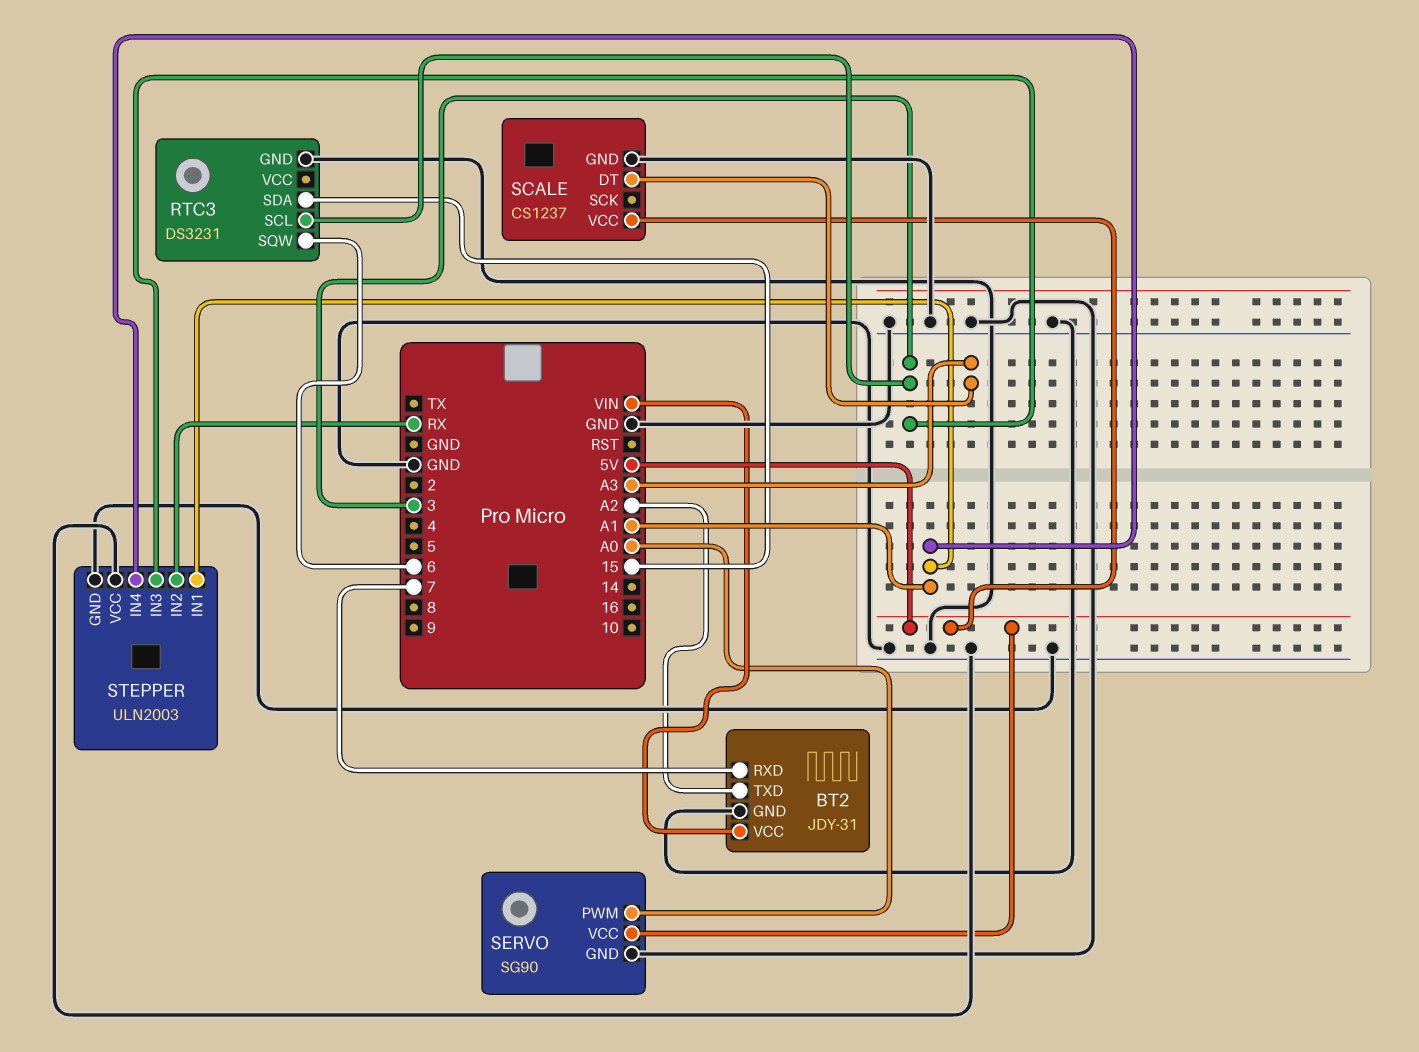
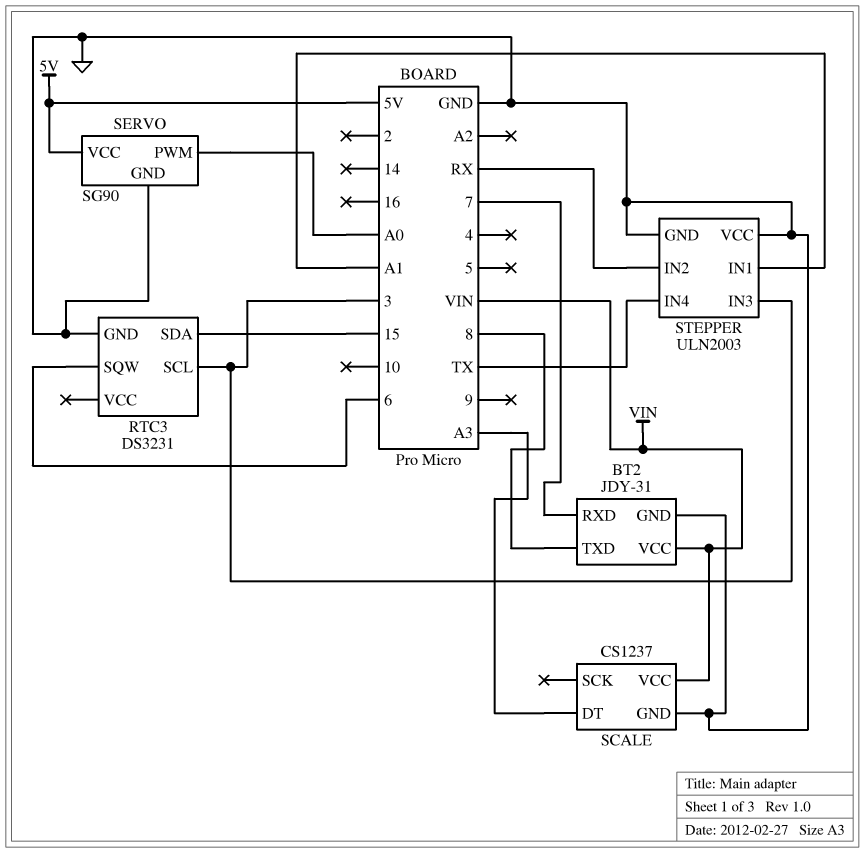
BT2 pin TXD: A2 -> 8
SCALE pin VCC: 5V -> VIN
STEPPER pin IN4: A1 -> TX

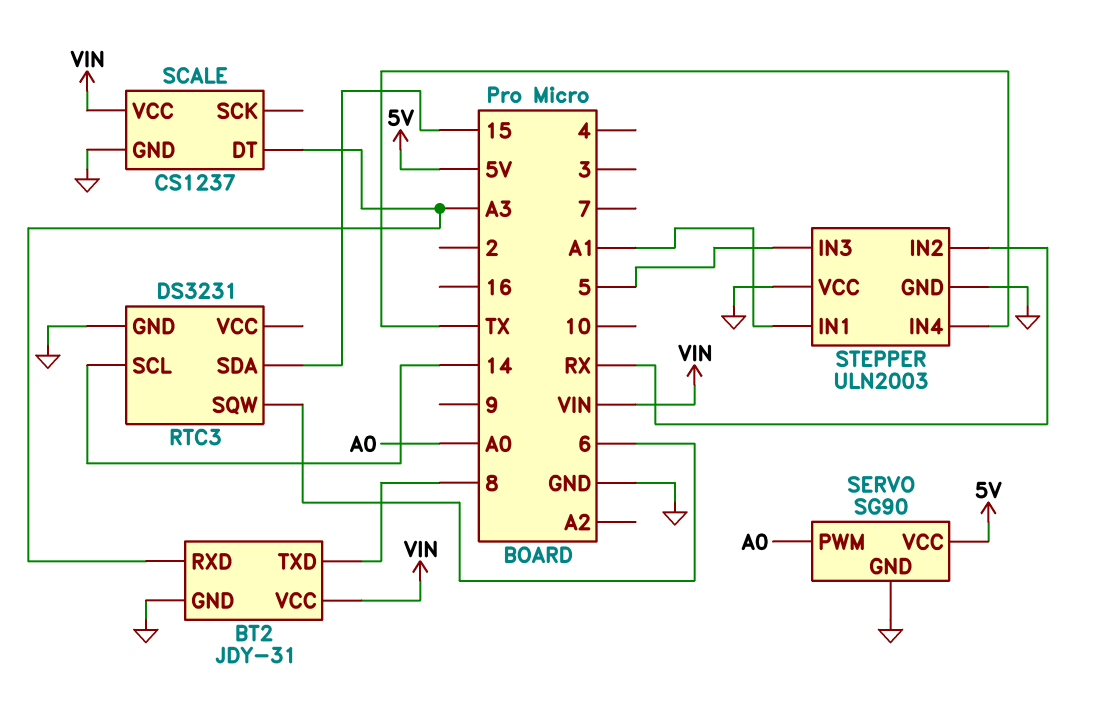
BT2 pin RXD: 7 -> A3
RTC3 pin SCL: 3 -> 14
STEPPER pin IN3: 3 -> 5

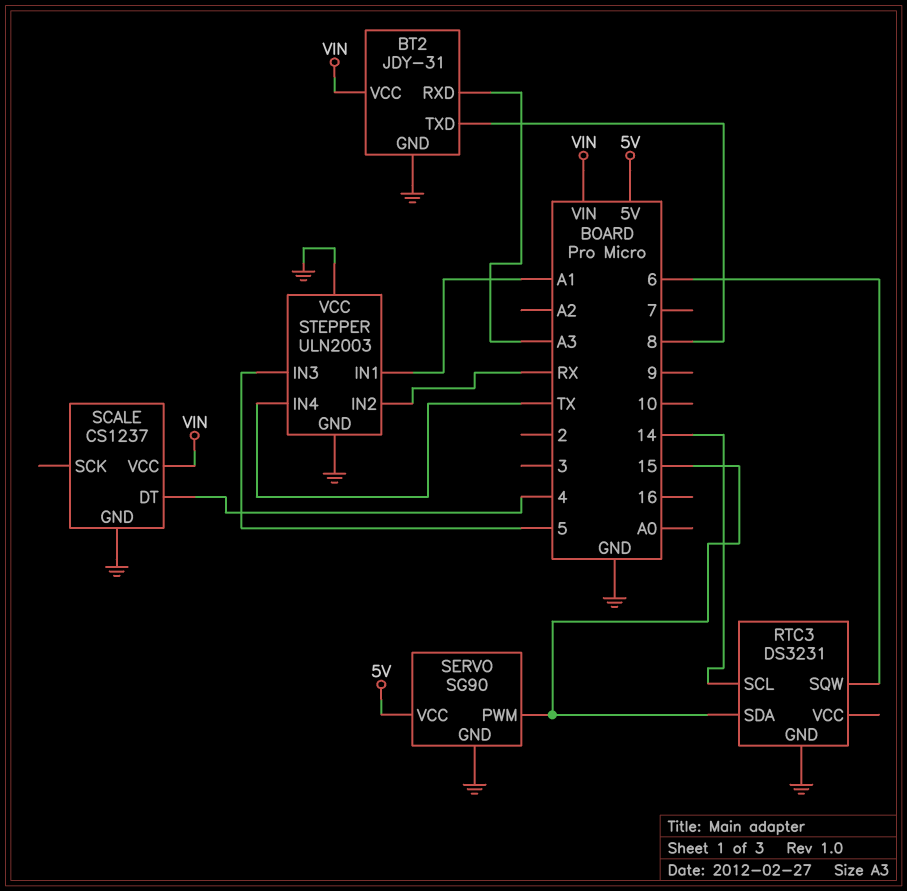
SCALE pin DT: A3 -> 4
SERVO pin PWM: A0 -> 15

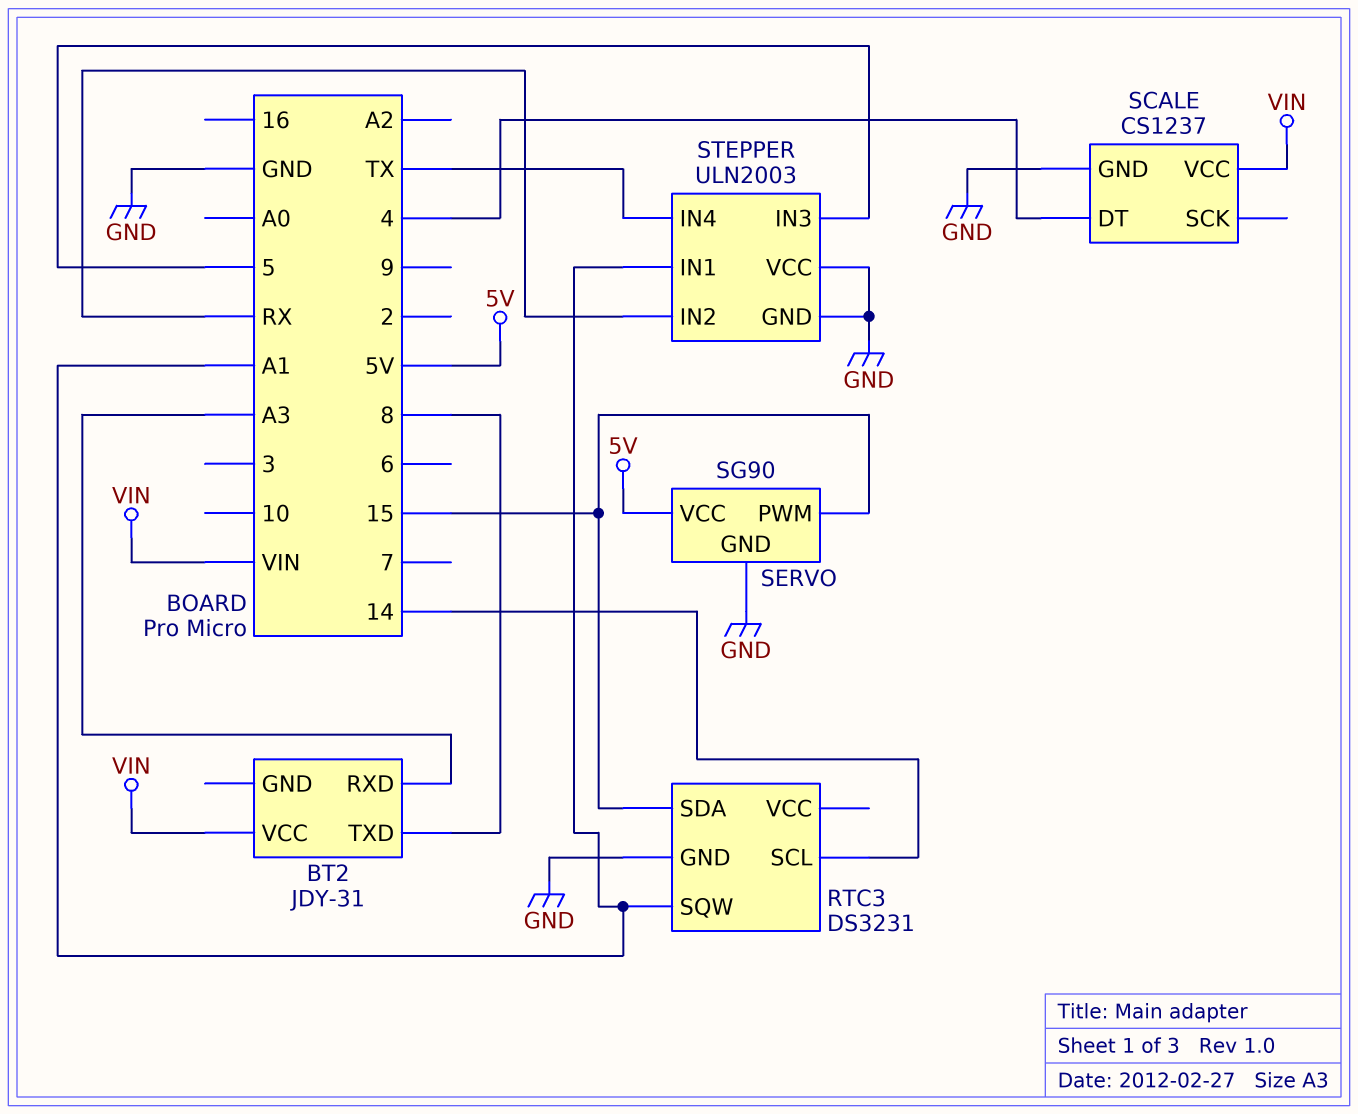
BT2 pin GND: GND -> none
RTC3 pin SQW: 6 -> A1

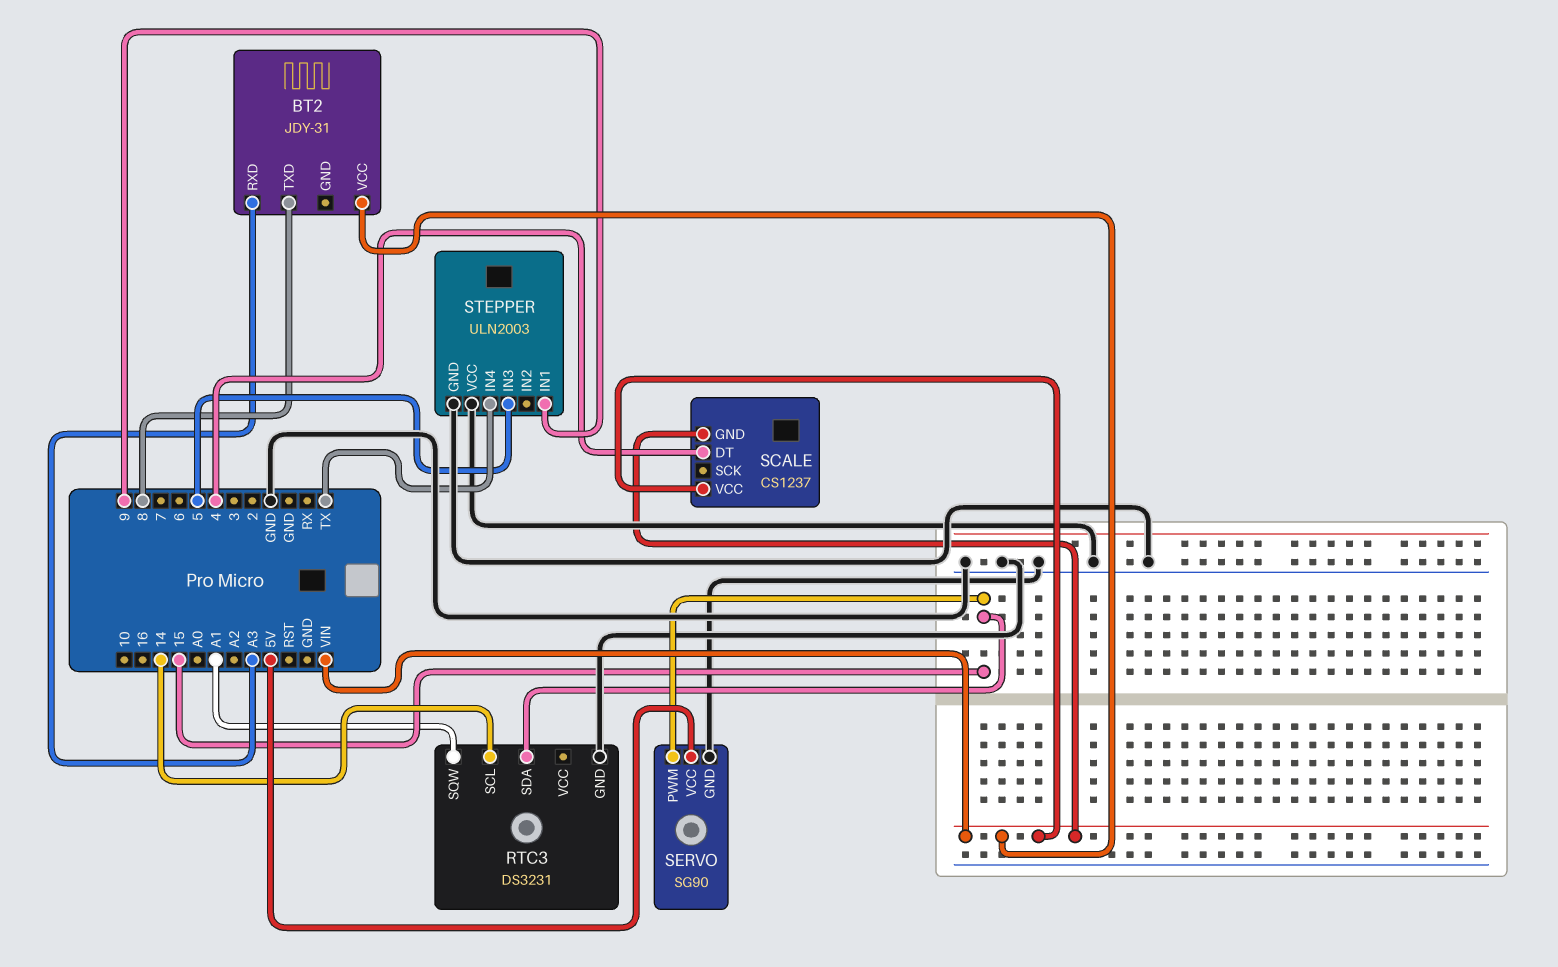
SCALE pin GND: GND -> VIN
STEPPER pin IN1: A1 -> 9
STEPPER pin IN2: RX -> none

